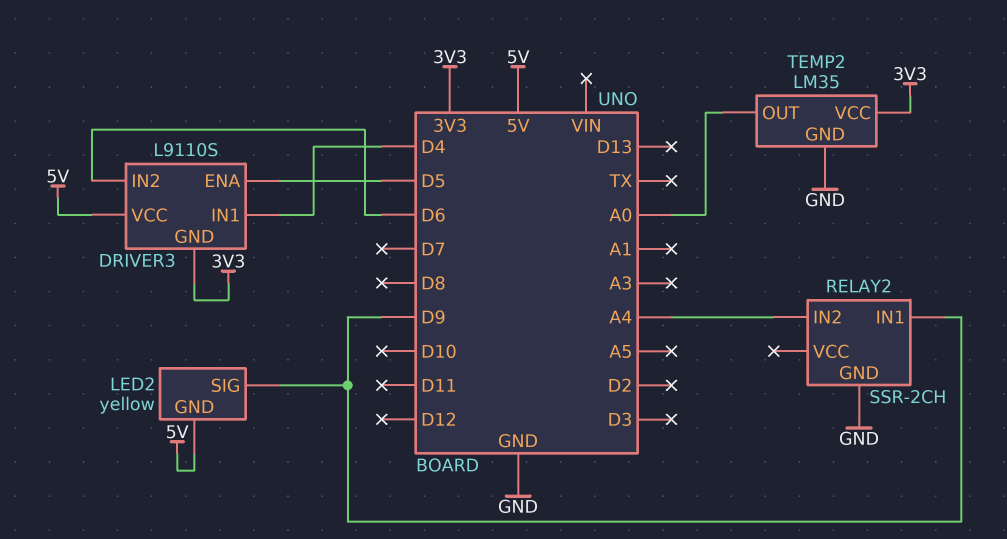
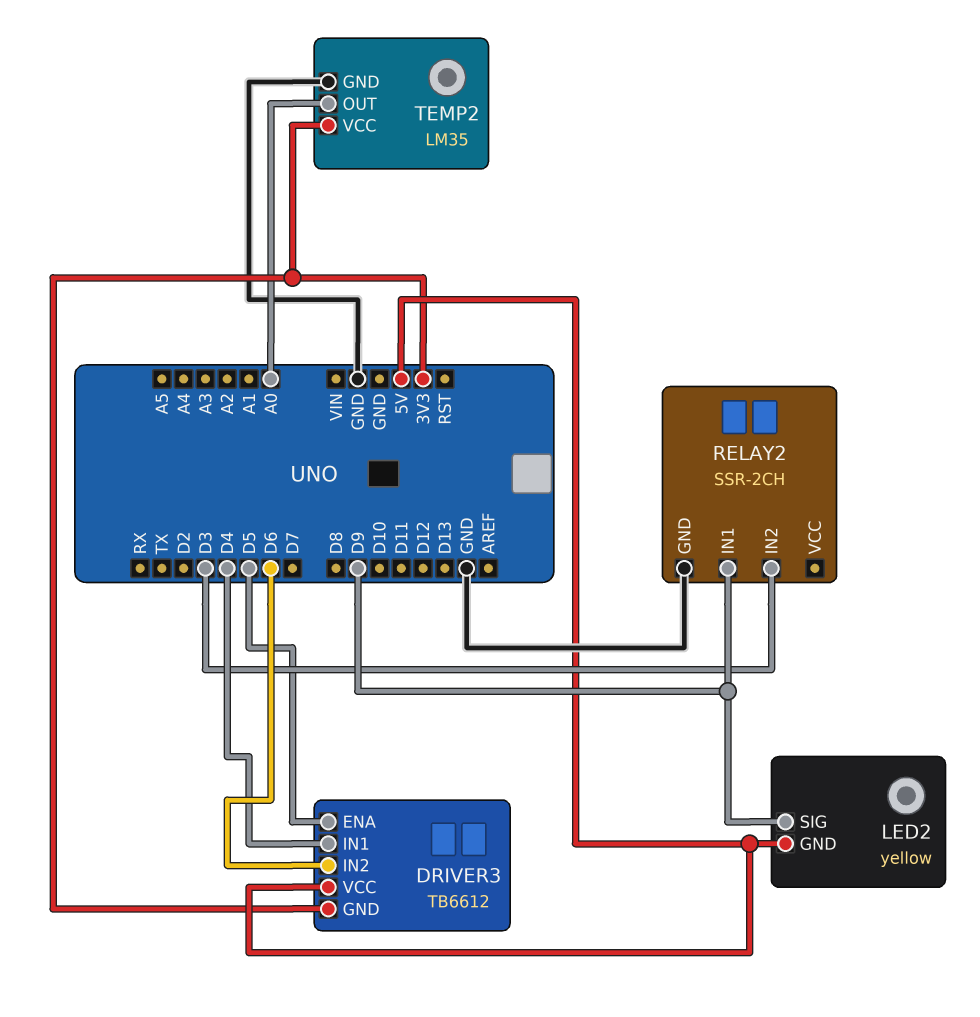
DRIVER3: L9110S -> TB6612
RELAY2 pin IN2: A4 -> D3

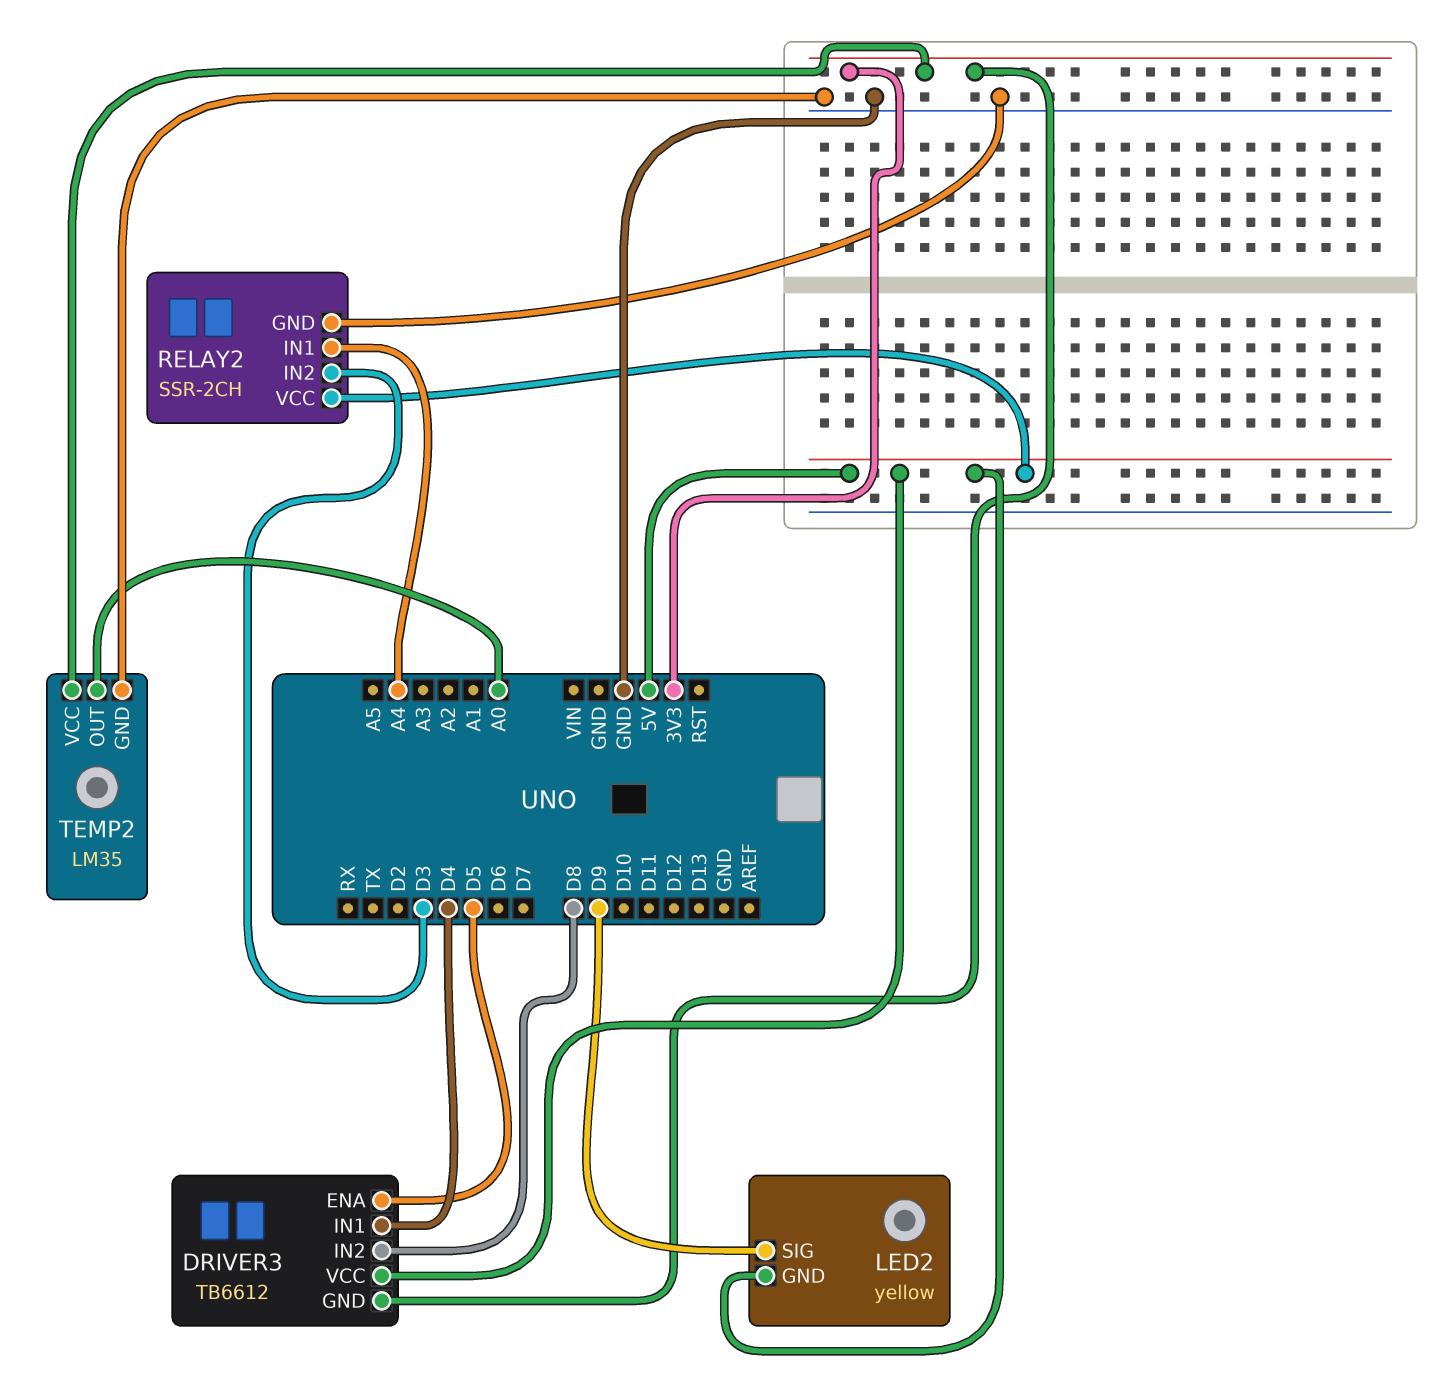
DRIVER3 pin IN2: D6 -> D8
RELAY2 pin IN1: D9 -> A4
RELAY2 pin VCC: none -> 5V

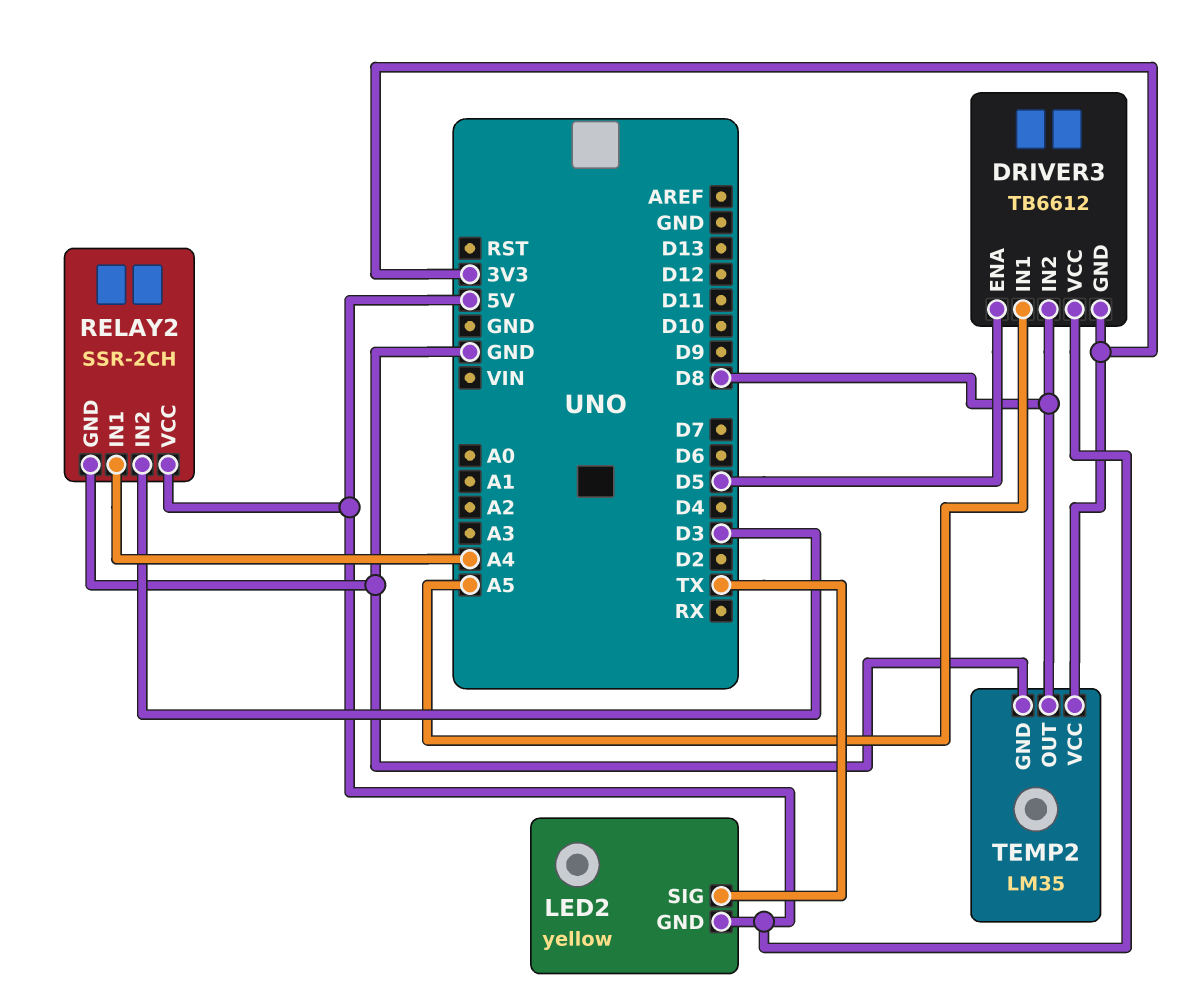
DRIVER3 pin IN1: D4 -> A5
LED2 pin SIG: D9 -> TX
TEMP2 pin OUT: A0 -> D8

